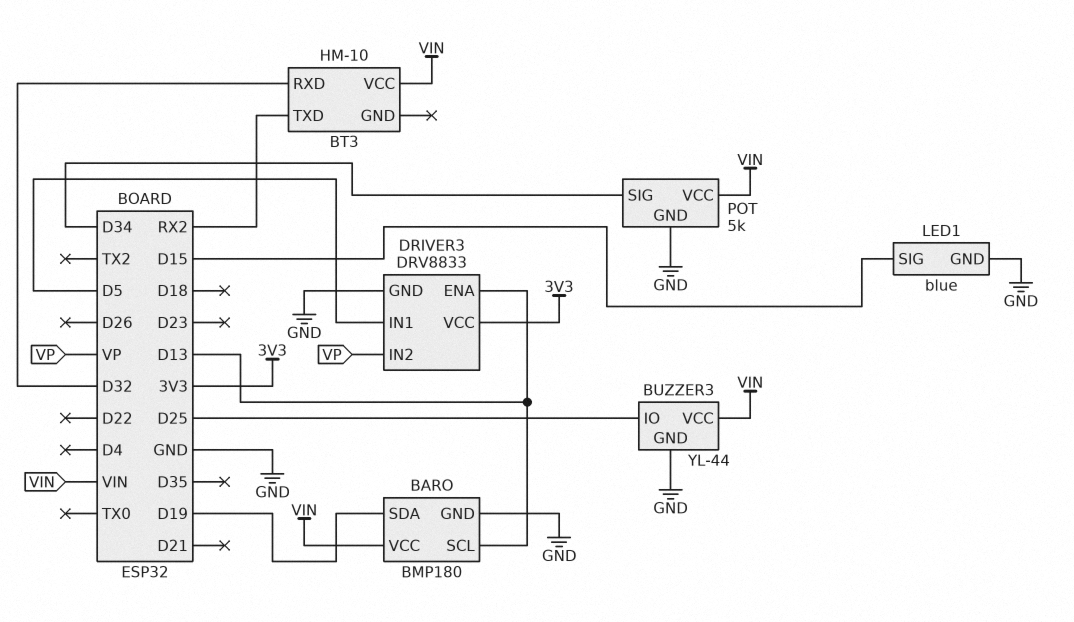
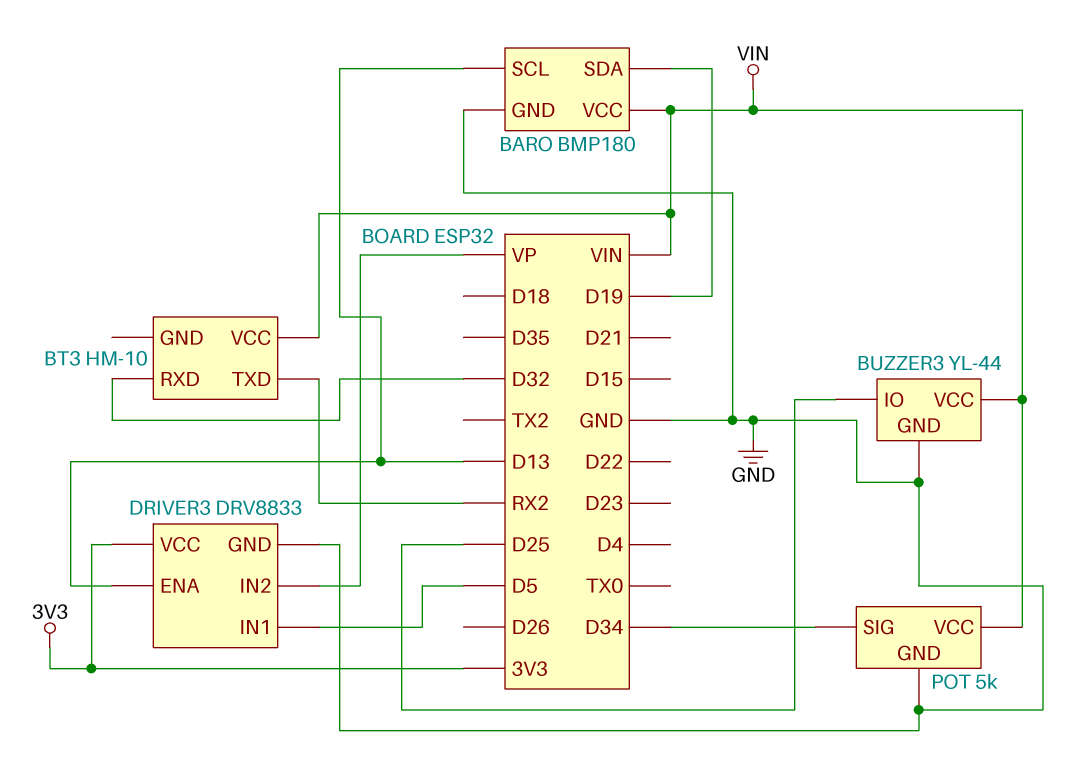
LED1: blue -> none
LED1 pin GND: GND -> none
LED1 pin SIG: D15 -> none

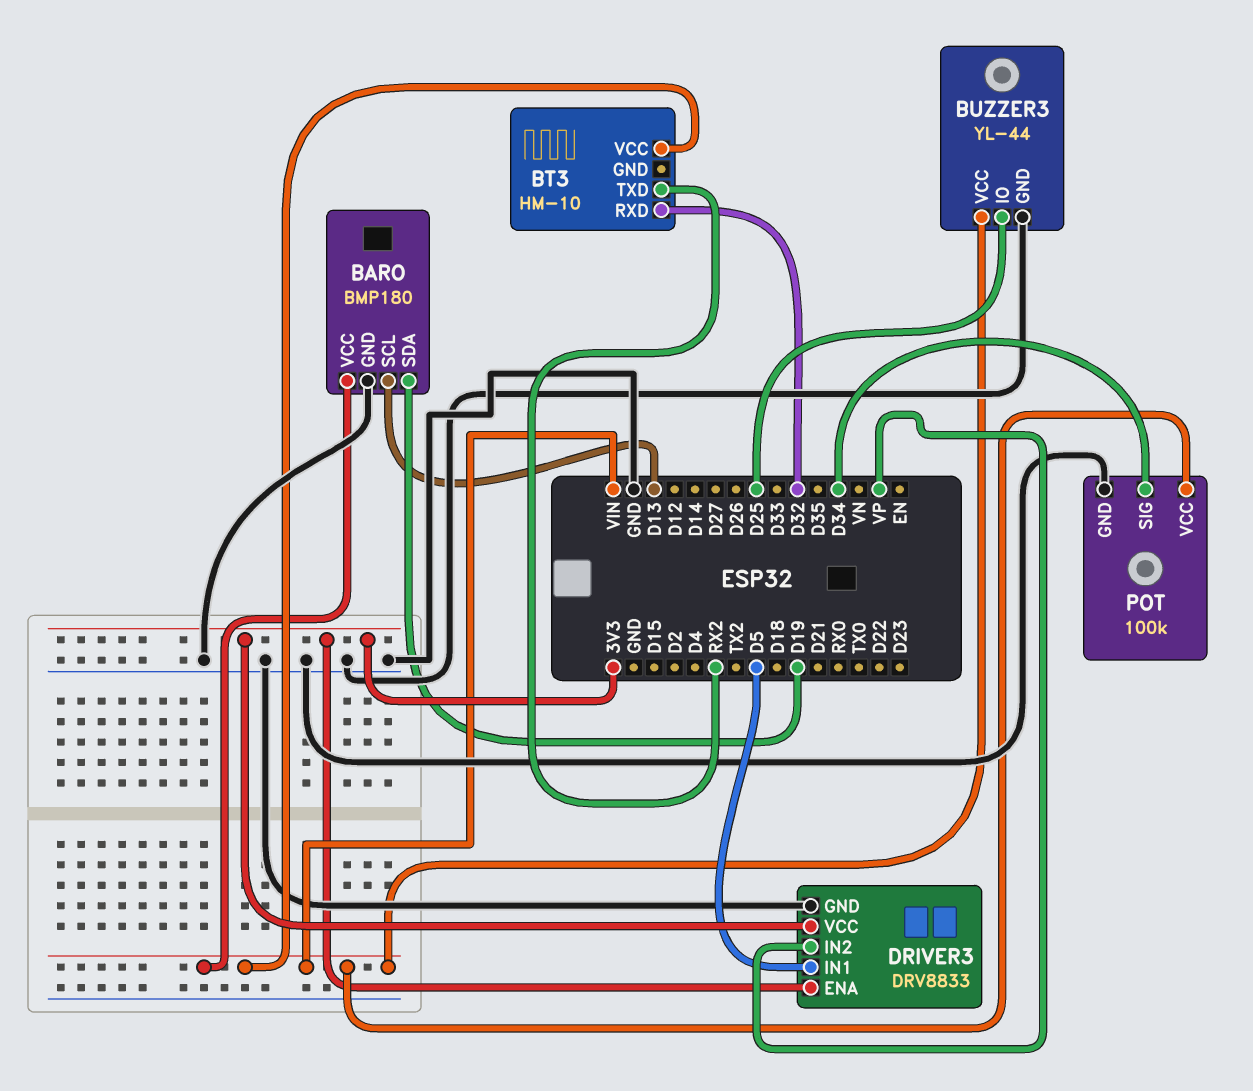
DRIVER3 pin ENA: D13 -> 3V3
POT: 5k -> 100k

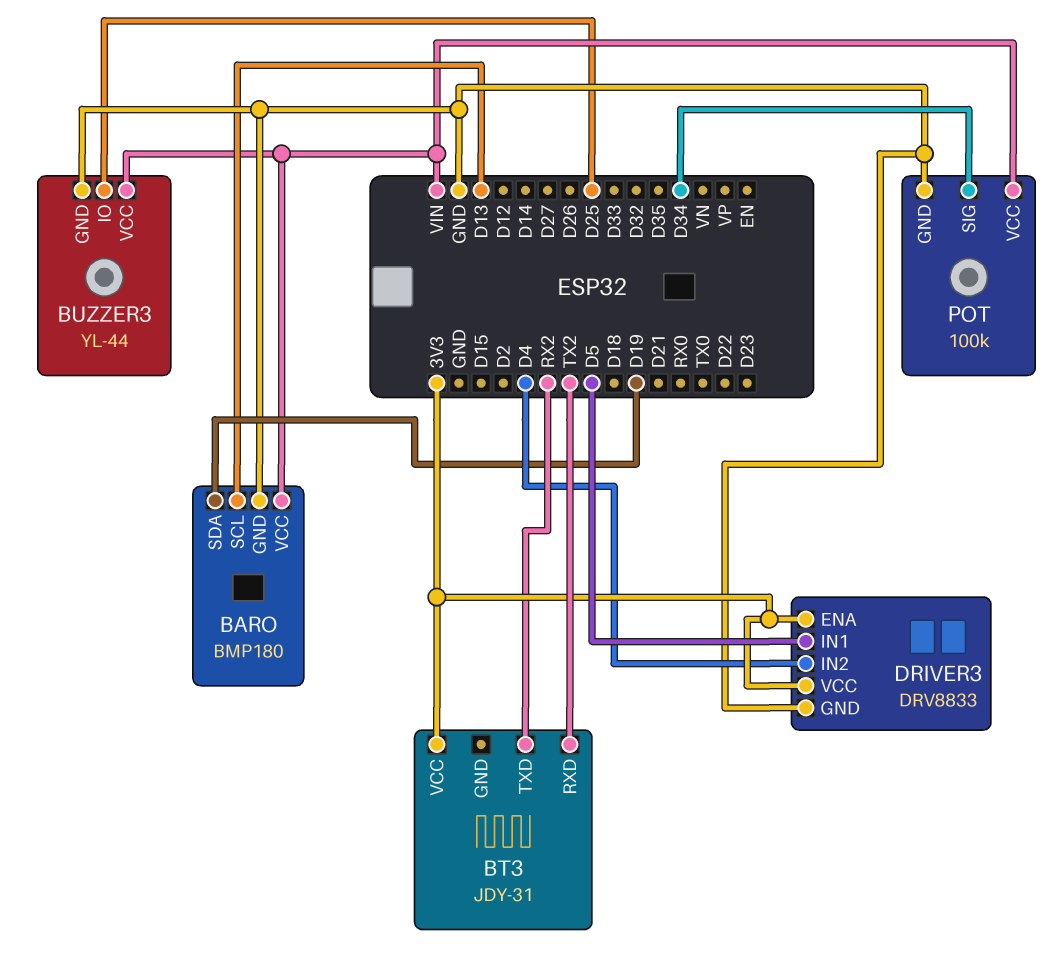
BT3: HM-10 -> JDY-31
BT3 pin RXD: D32 -> TX2
BT3 pin VCC: VIN -> 3V3
DRIVER3 pin IN2: VP -> D4

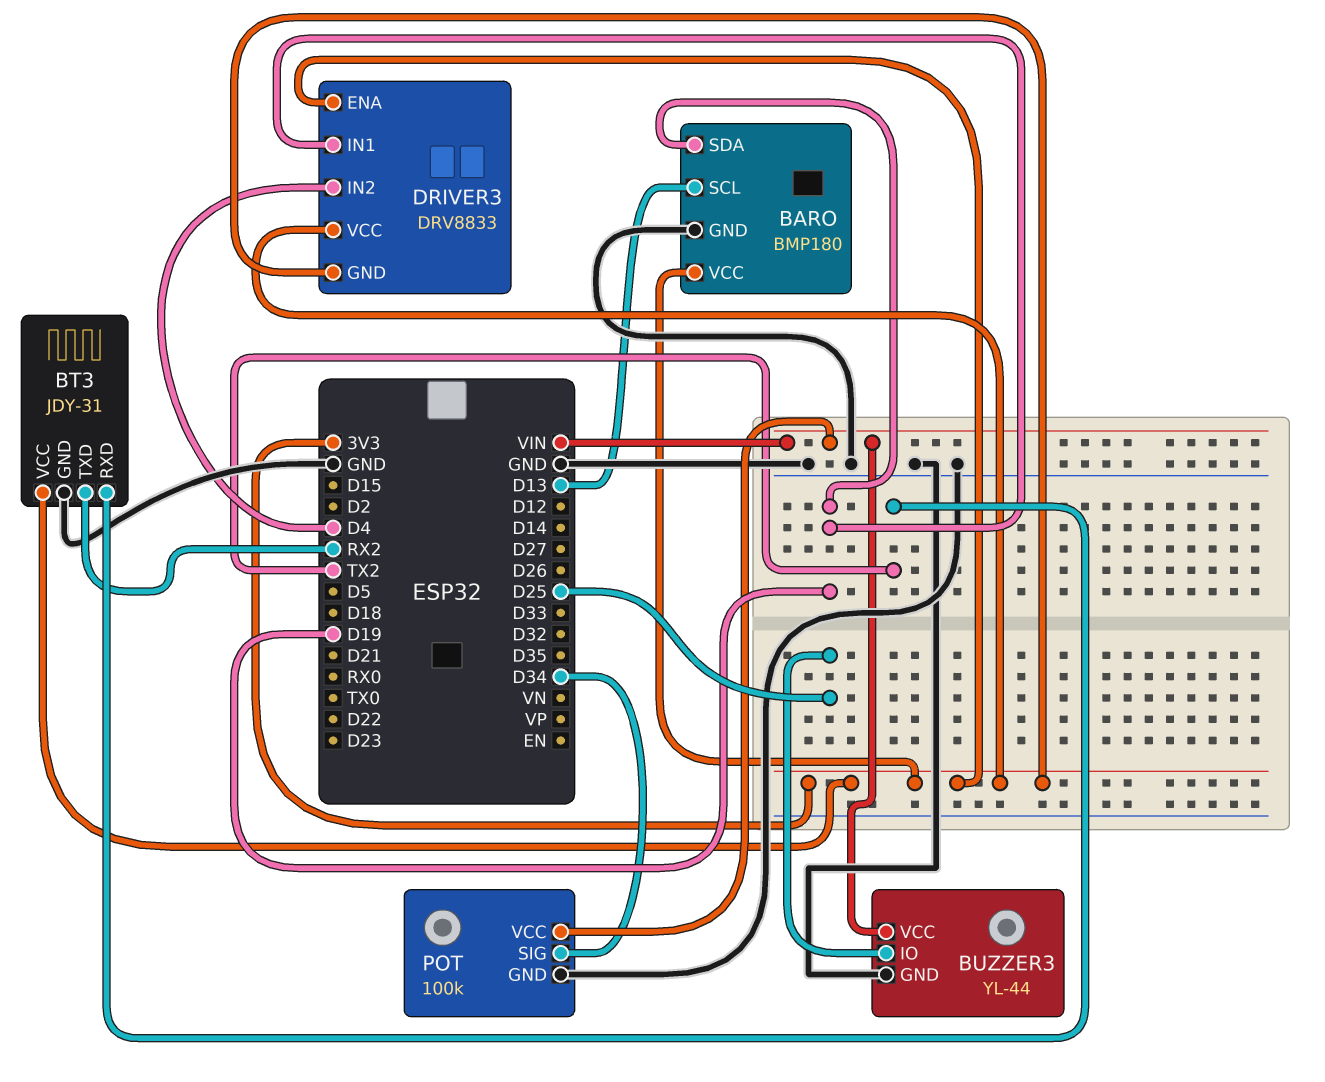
BARO pin VCC: VIN -> 3V3
BT3 pin GND: none -> GND
DRIVER3 pin GND: GND -> 3V3
DRIVER3 pin IN1: D5 -> D19

